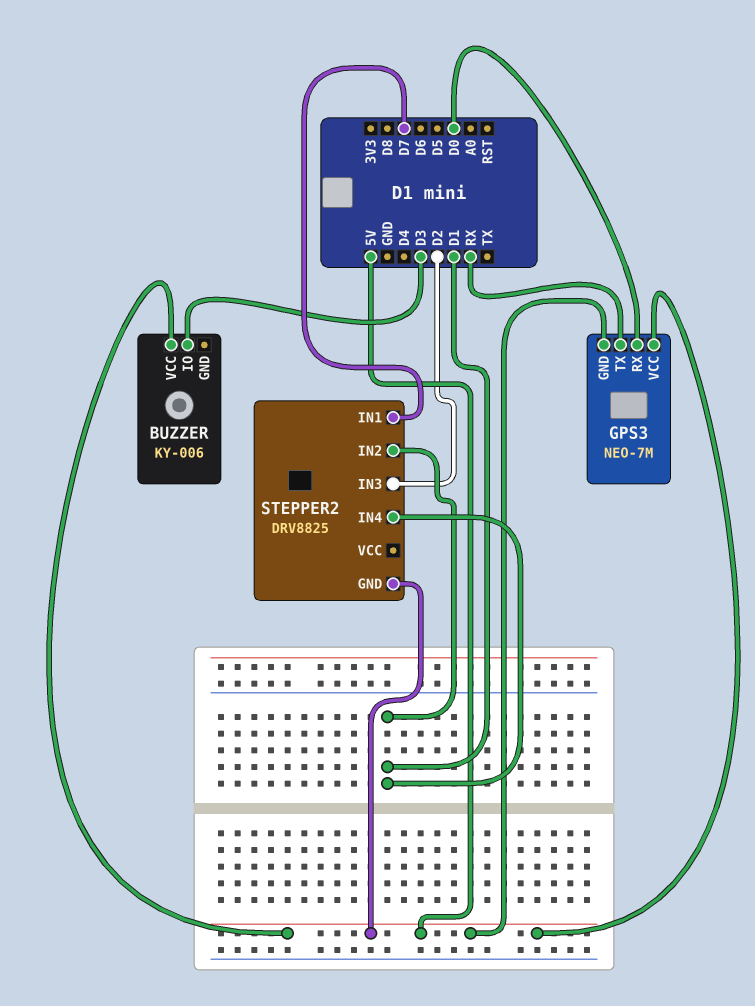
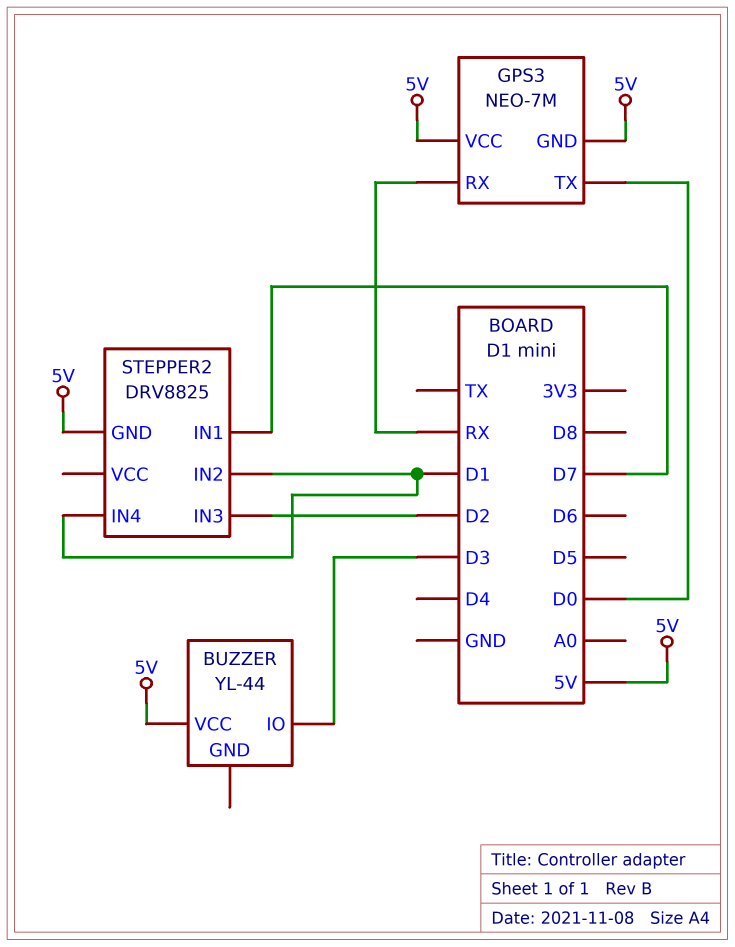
BUZZER: KY-006 -> YL-44
GPS3 pin RX: D0 -> RX
GPS3 pin TX: RX -> D0

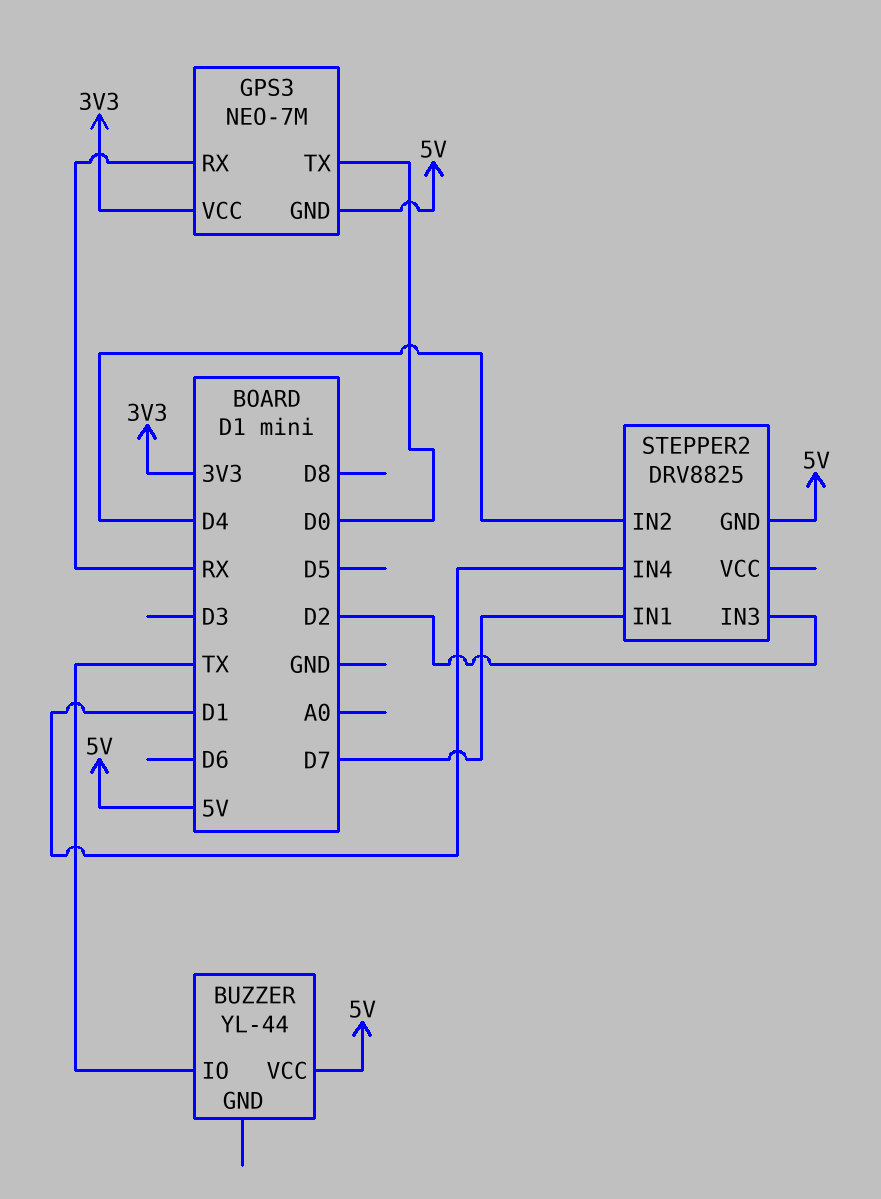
BUZZER pin IO: D3 -> TX
GPS3 pin VCC: 5V -> 3V3
STEPPER2 pin IN2: D1 -> D4

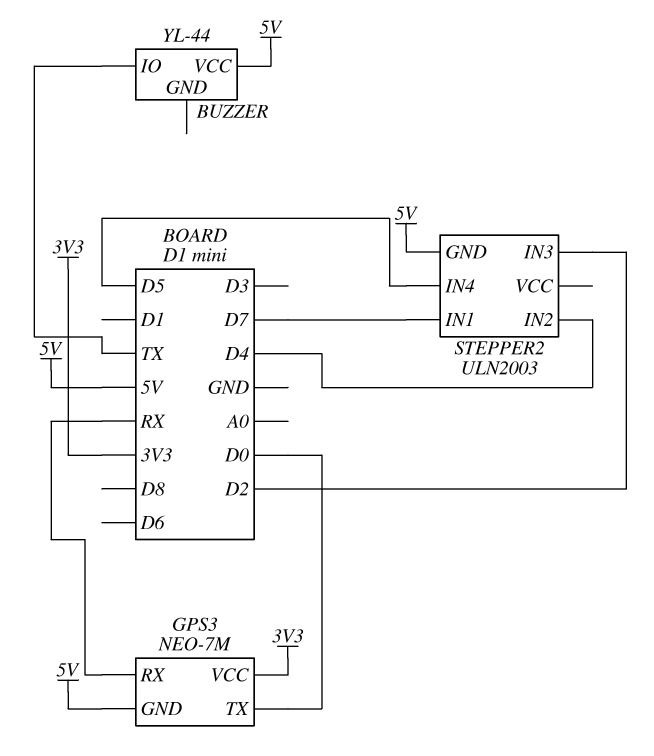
STEPPER2: DRV8825 -> ULN2003
STEPPER2 pin IN4: D1 -> D5

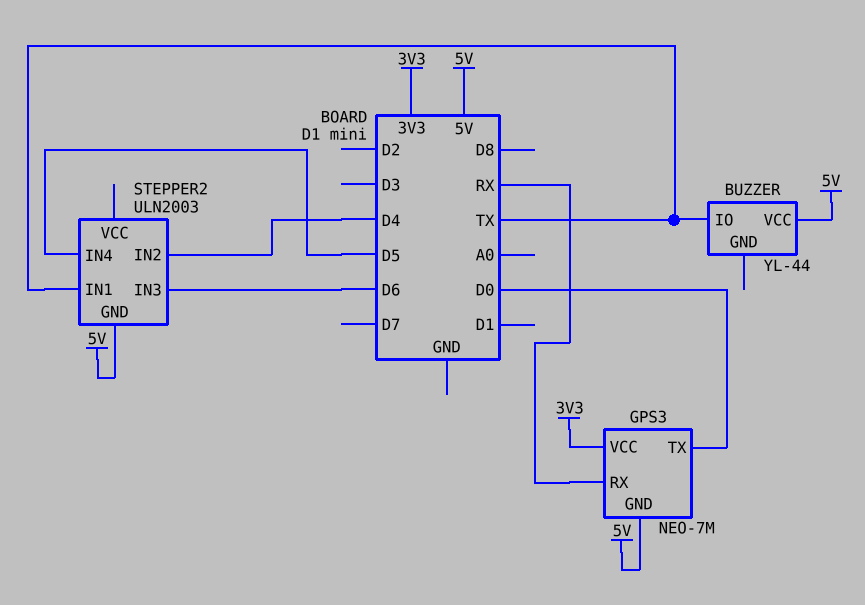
STEPPER2 pin IN1: D7 -> TX
STEPPER2 pin IN3: D2 -> D6

